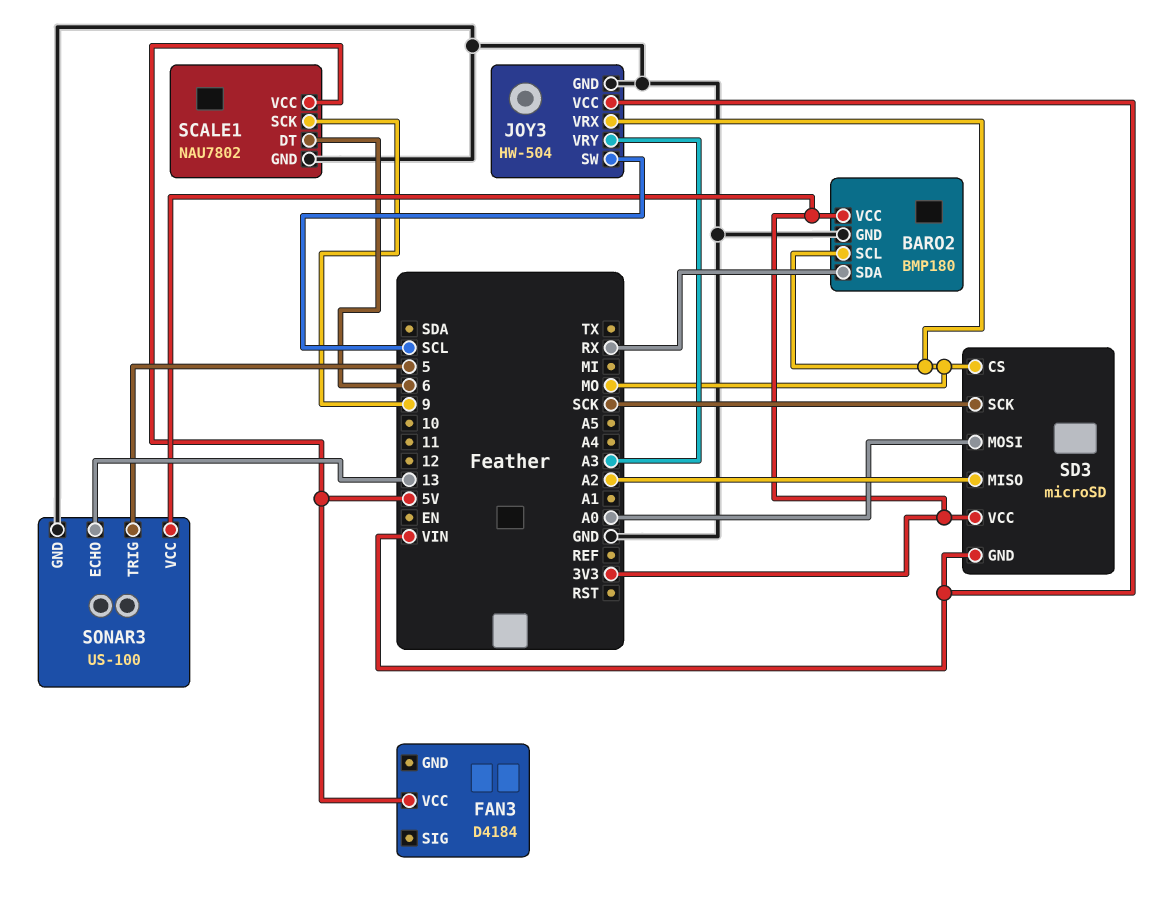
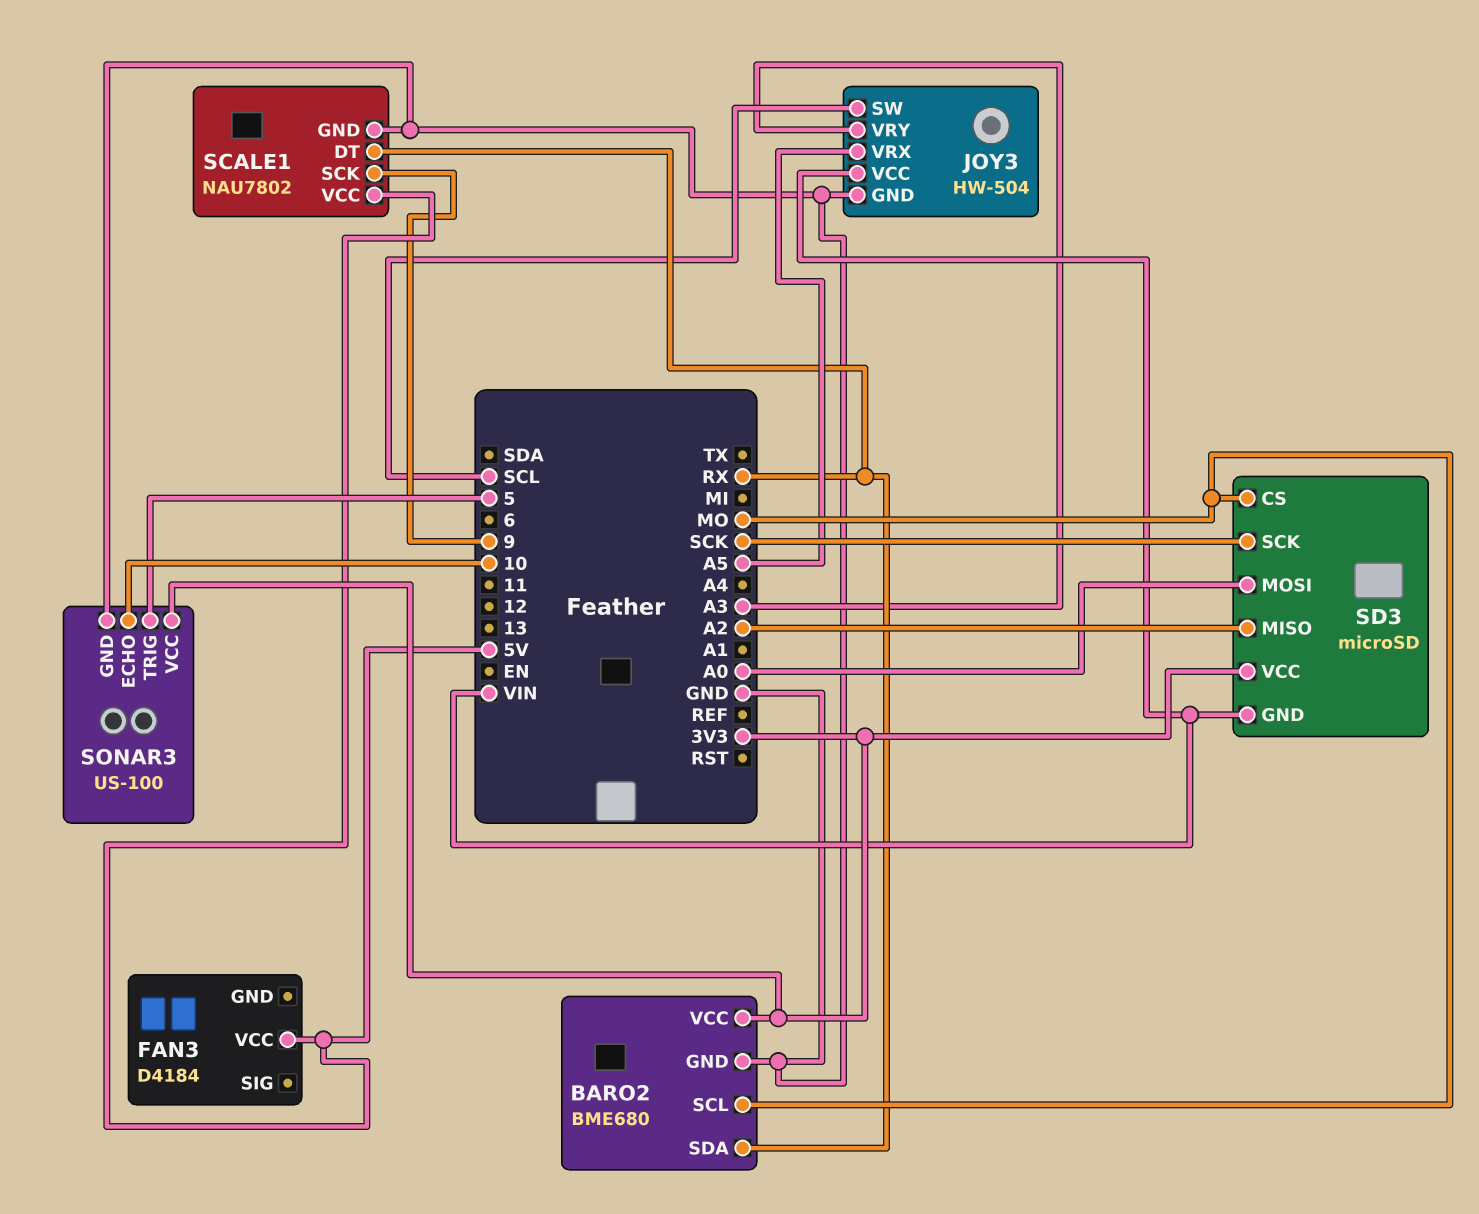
BARO2: BMP180 -> BME680
JOY3 pin VRX: MO -> A5
SCALE1 pin DT: 6 -> RX
SONAR3 pin ECHO: 13 -> 10

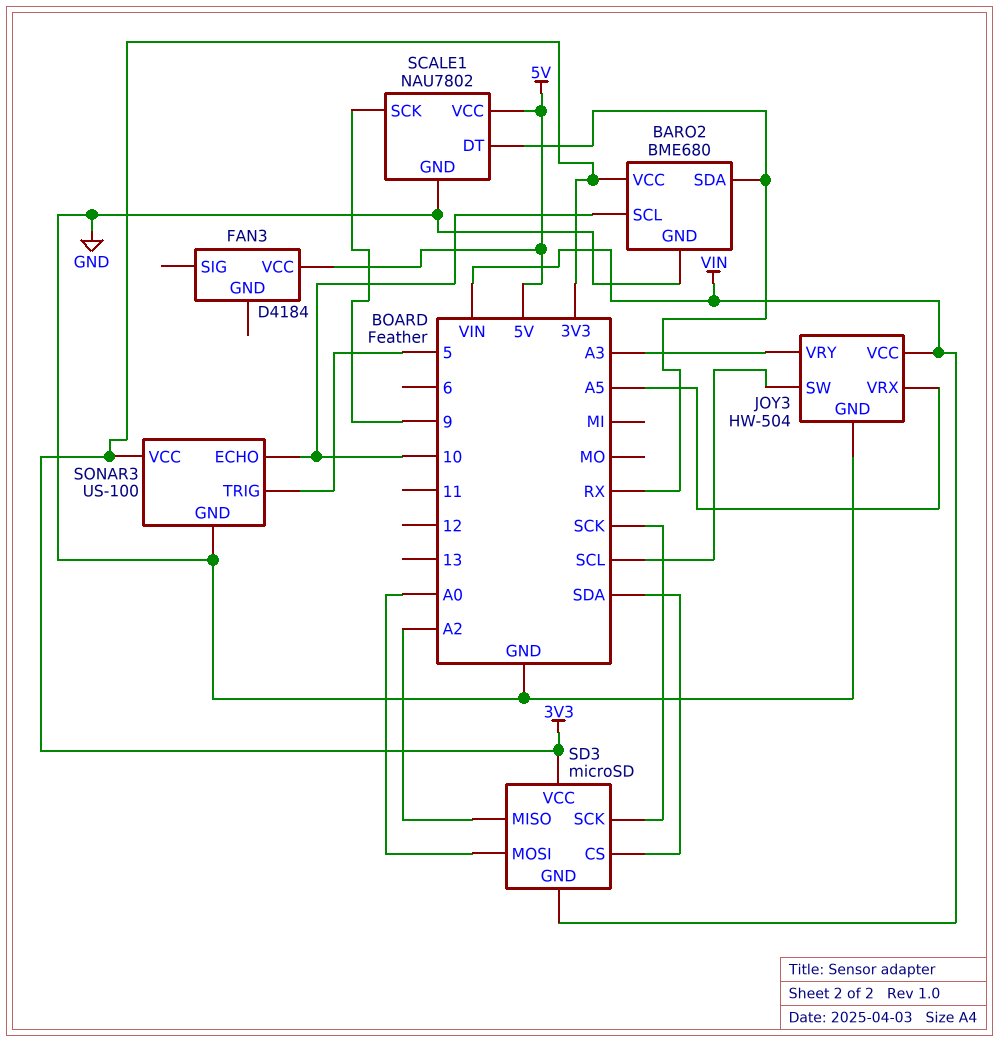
BARO2 pin SCL: MO -> 10
SD3 pin CS: MO -> SDA

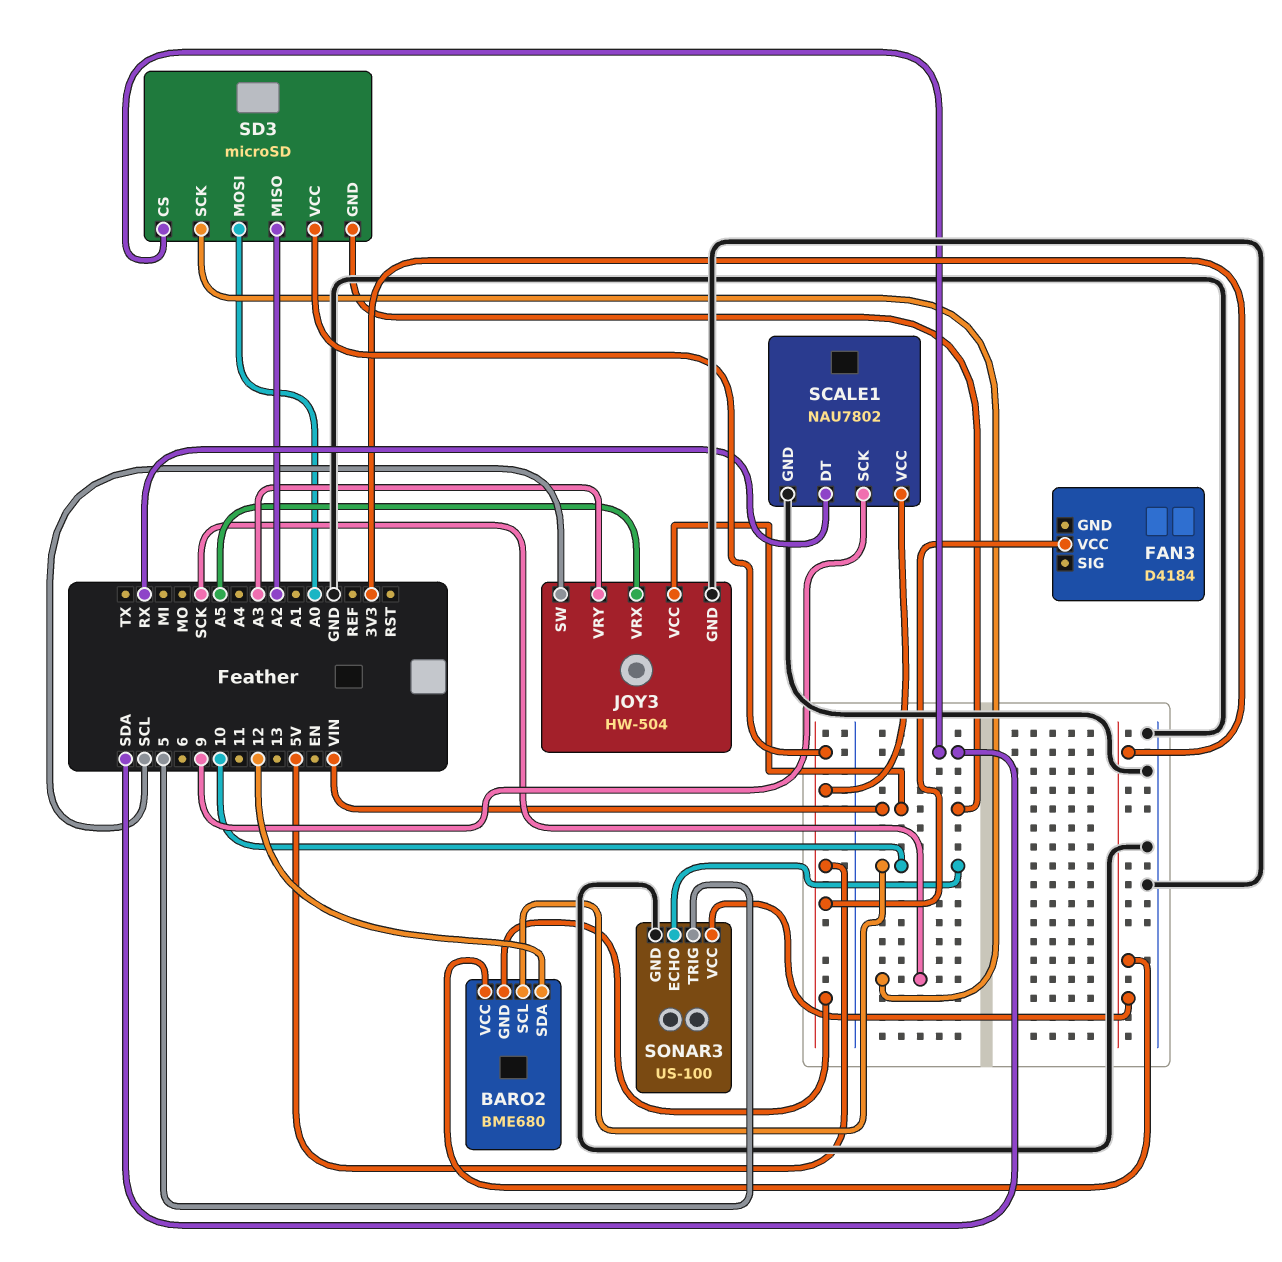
BARO2 pin GND: GND -> 5V
BARO2 pin SDA: RX -> 12
SD3 pin VCC: 3V3 -> 5V

